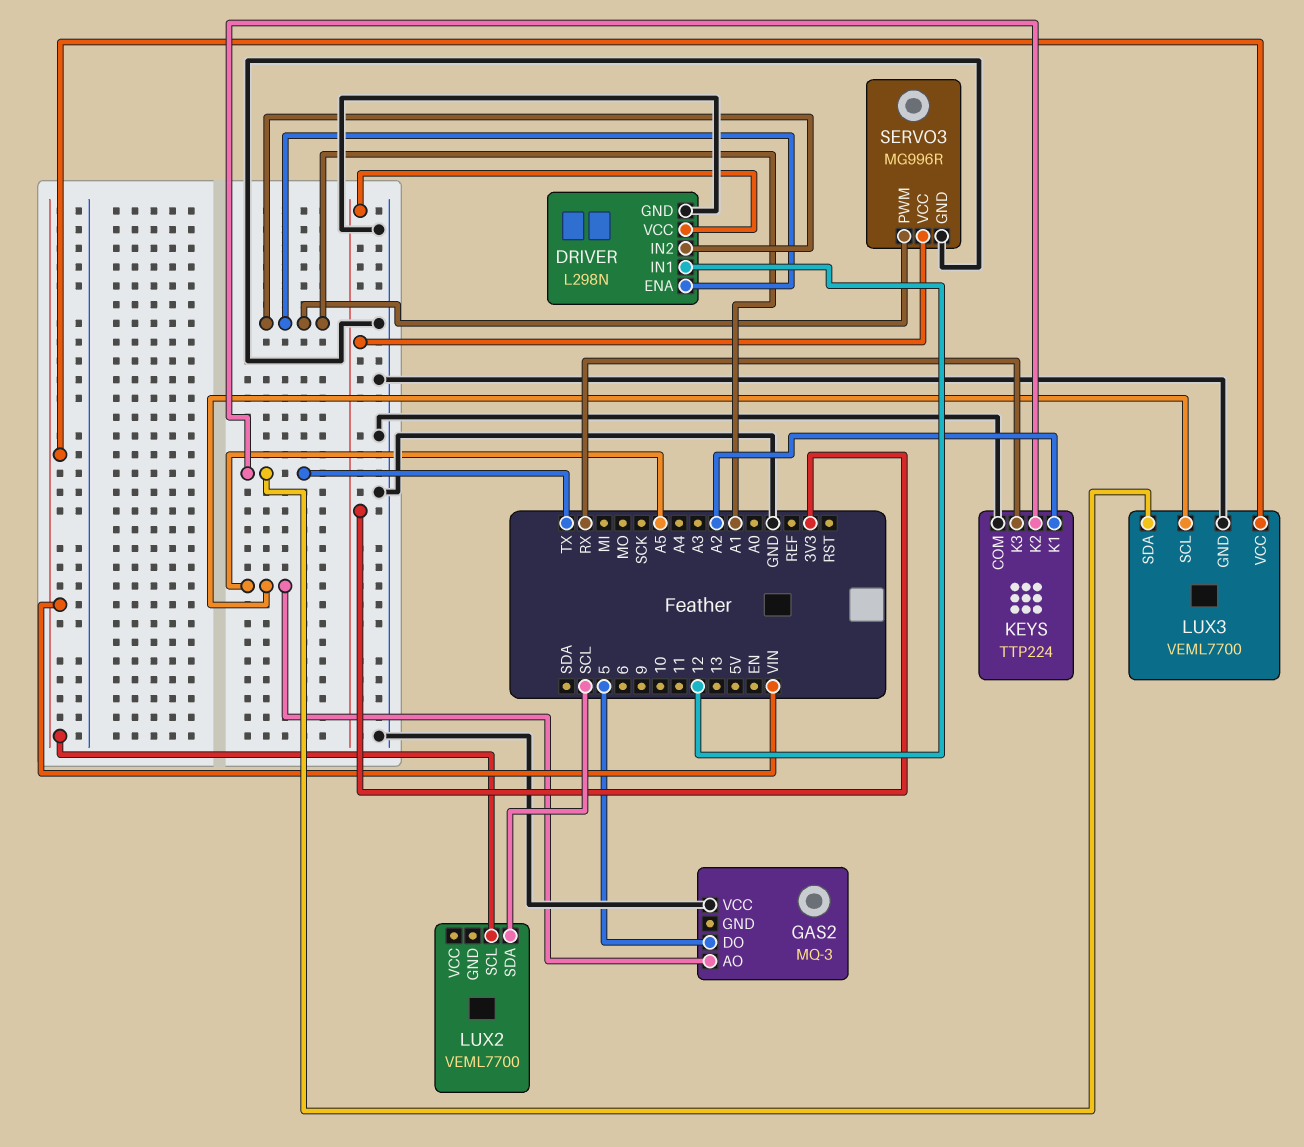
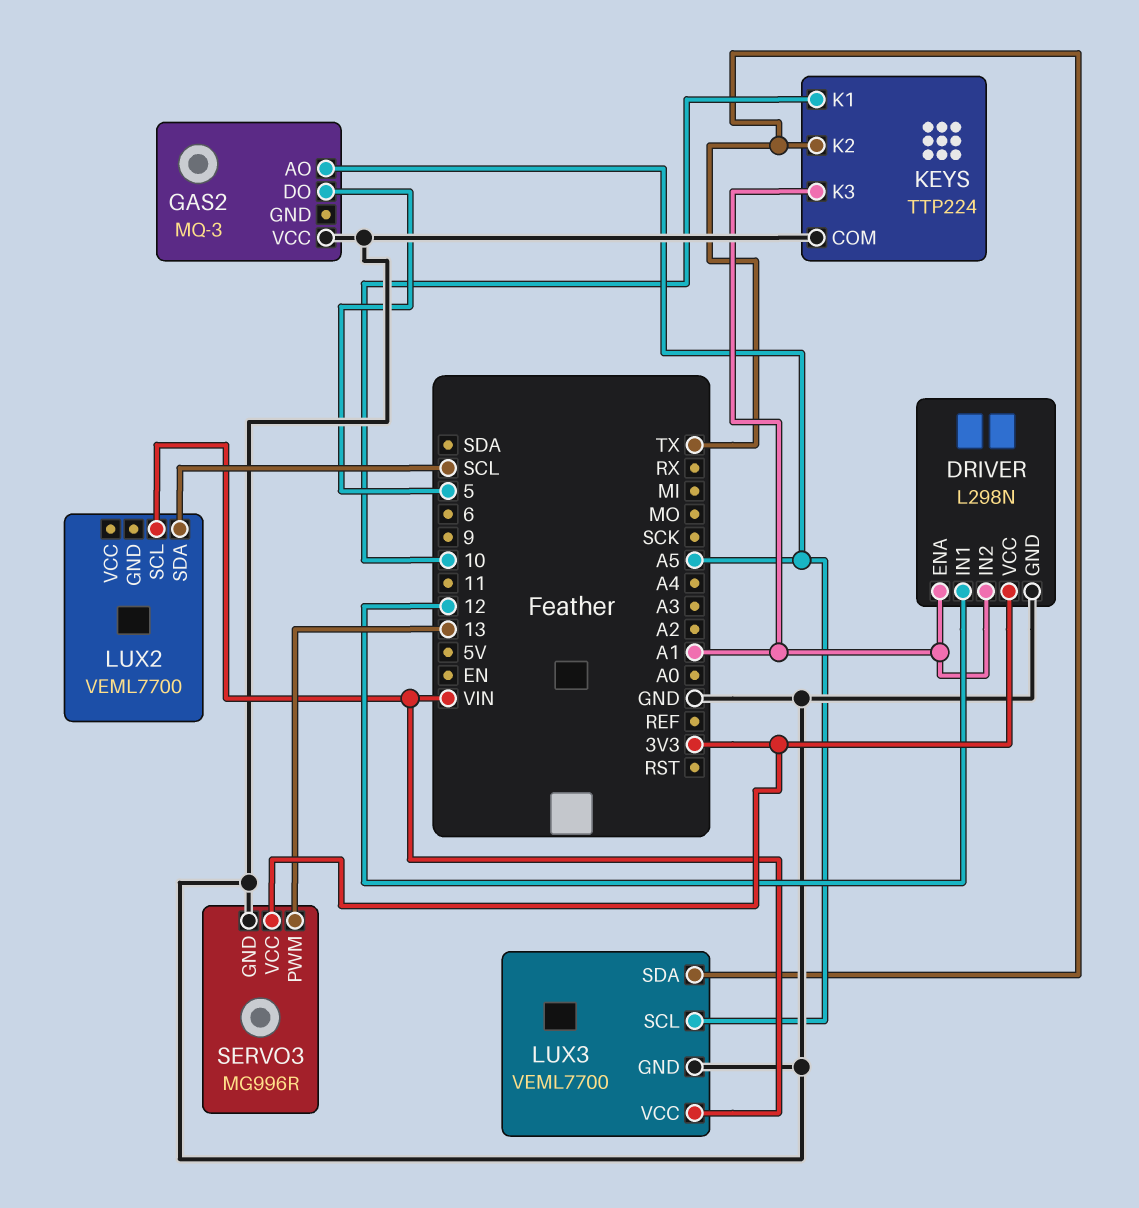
KEYS pin K1: A2 -> 10
KEYS pin K3: RX -> A1
SERVO3 pin PWM: A1 -> 13

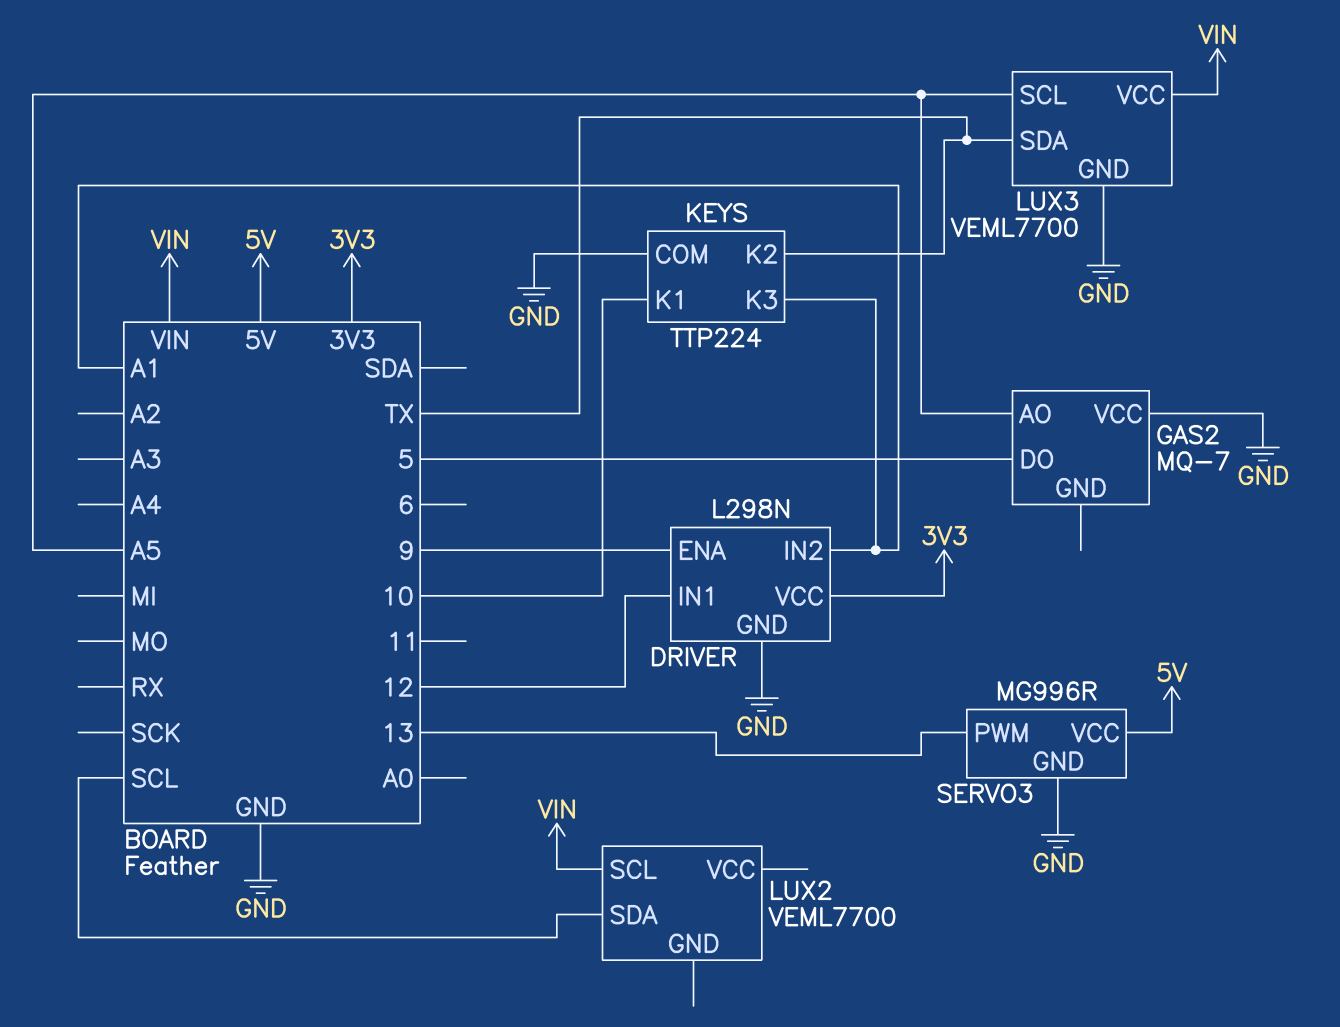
DRIVER pin ENA: A1 -> 9
GAS2: MQ-3 -> MQ-7
SERVO3 pin VCC: 3V3 -> 5V

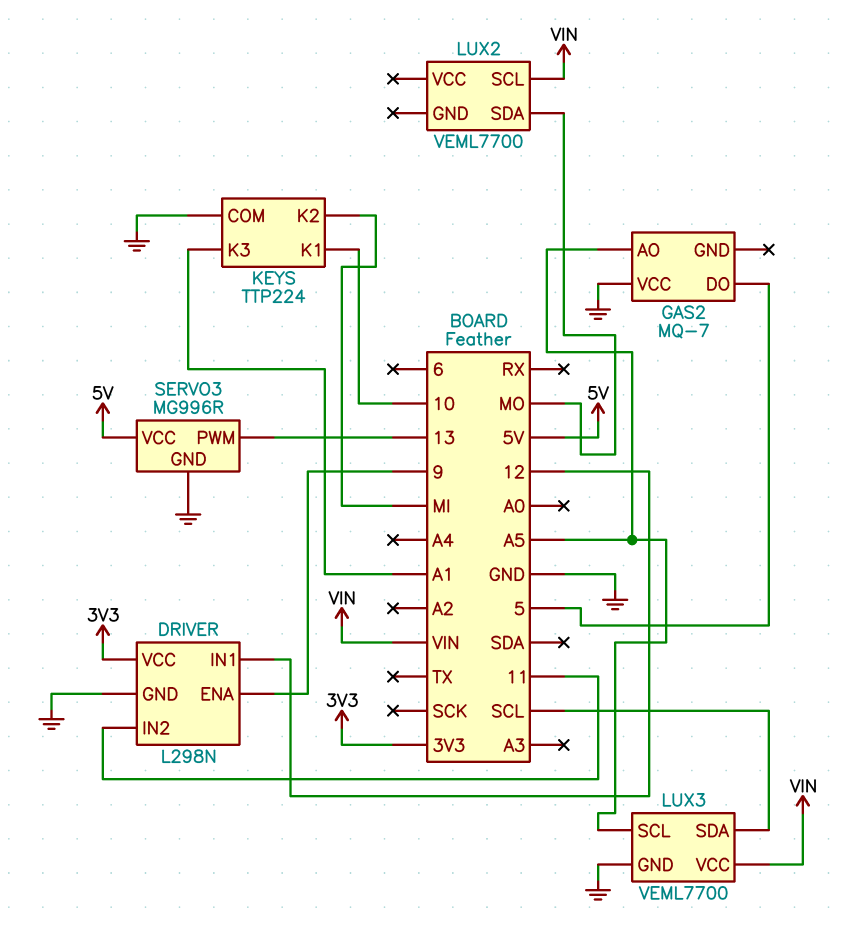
DRIVER pin IN2: A1 -> 11
KEYS pin K2: TX -> MI
LUX2 pin SDA: SCL -> MO
LUX3 pin SDA: TX -> SCL

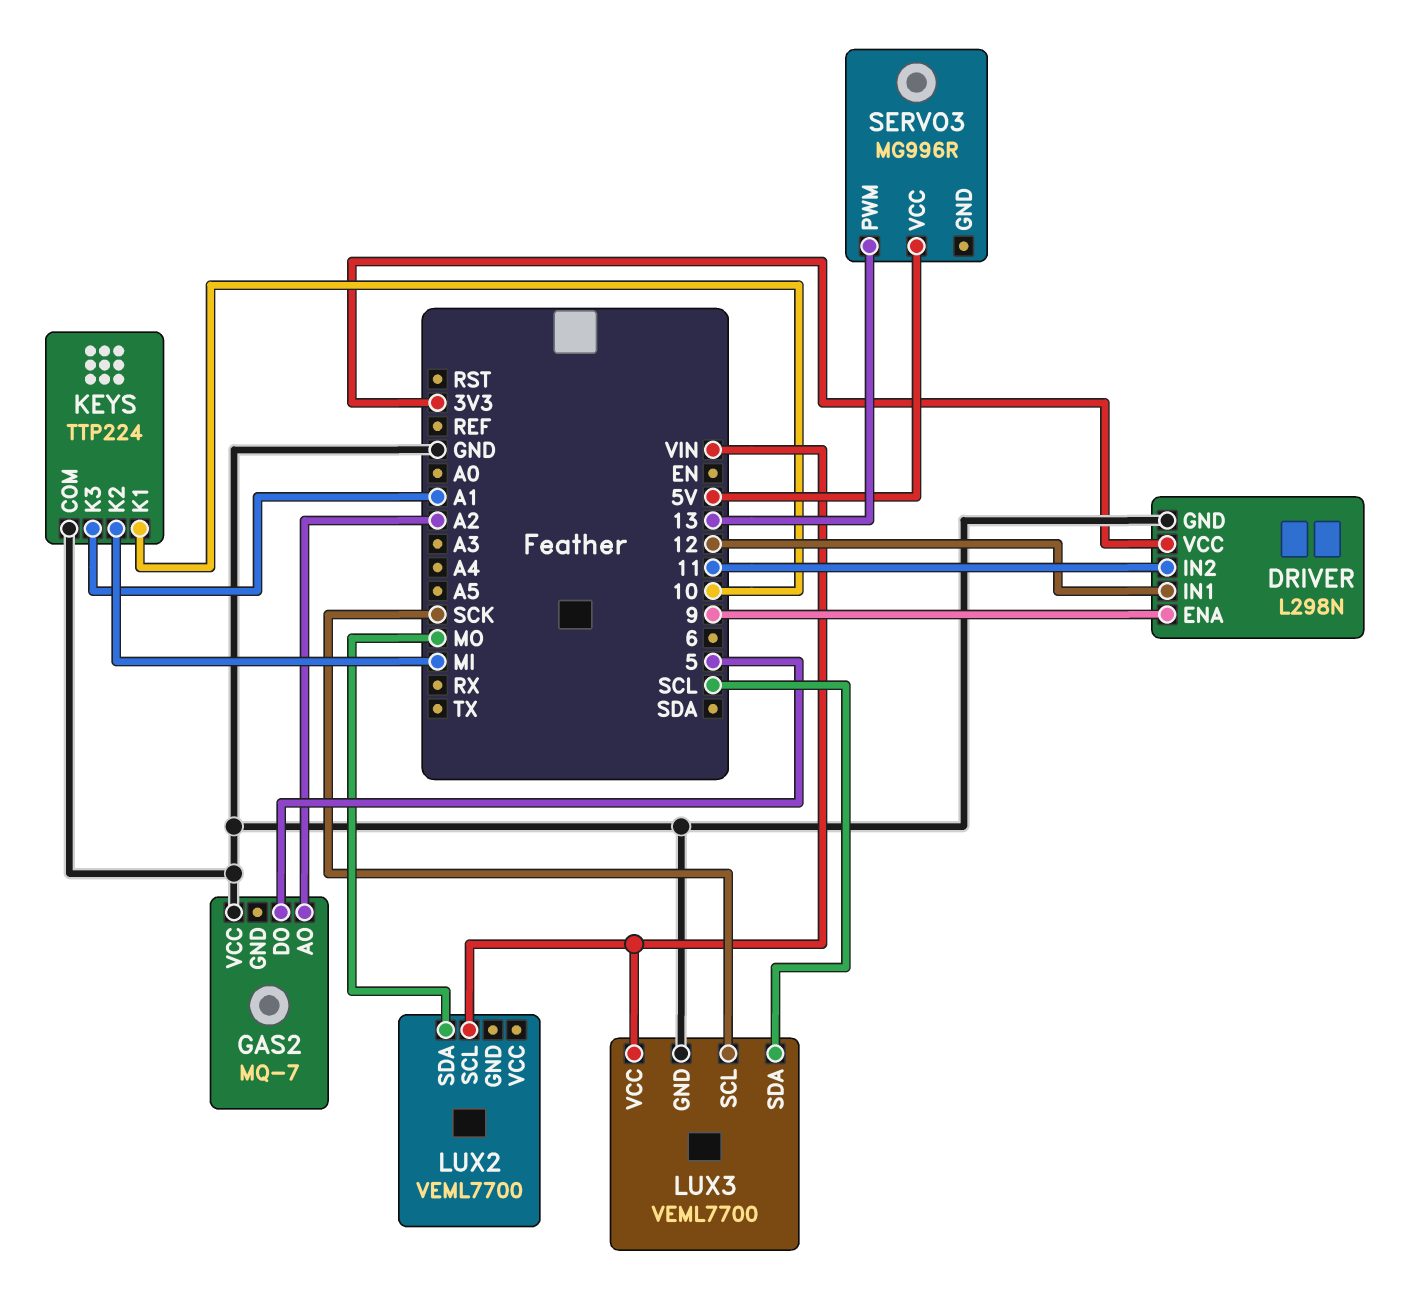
GAS2 pin AO: A5 -> A2
LUX3 pin SCL: A5 -> SCK
SERVO3 pin GND: GND -> none

